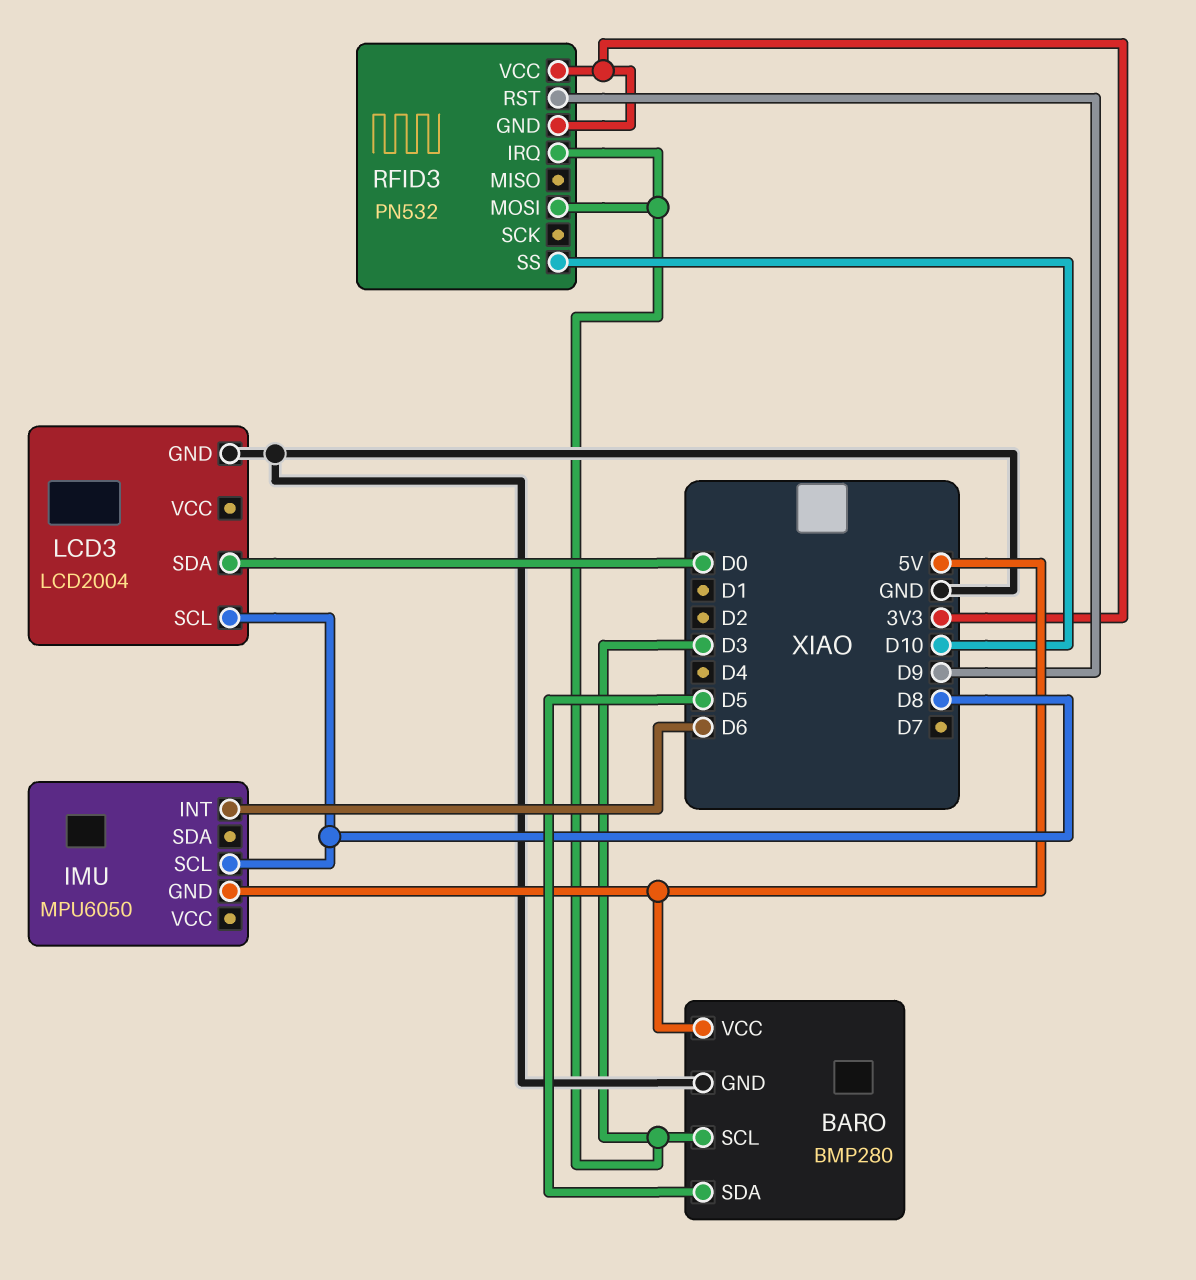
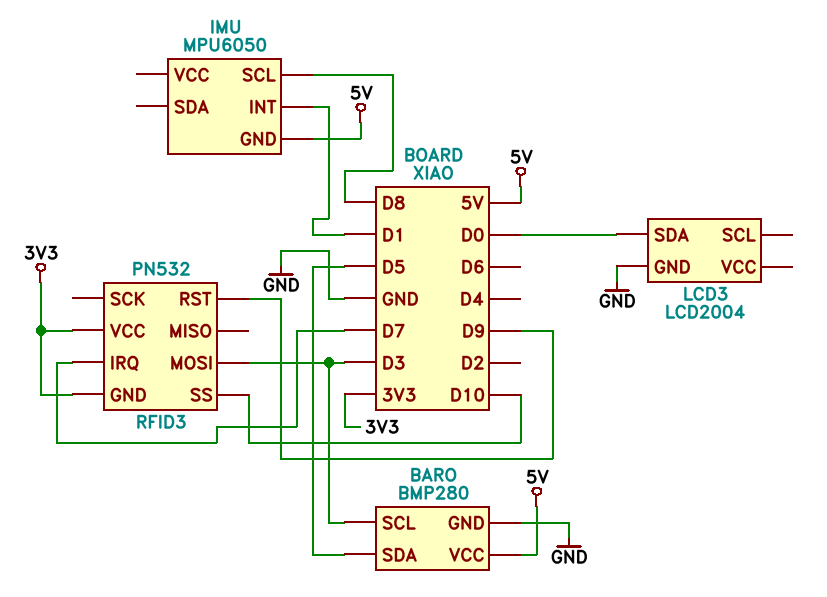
IMU pin INT: D6 -> D1
LCD3 pin SCL: D8 -> none
RFID3 pin IRQ: D3 -> D7

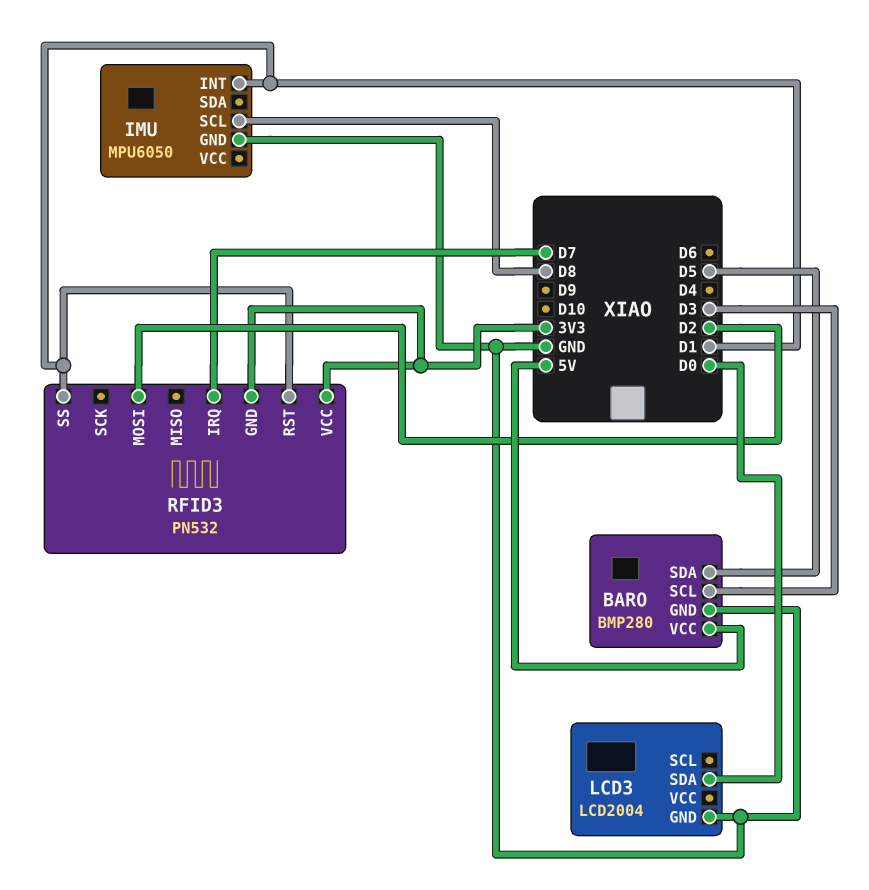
IMU pin GND: 5V -> GND
RFID3 pin MOSI: D3 -> D2
RFID3 pin RST: D9 -> D1
RFID3 pin SS: D10 -> D1

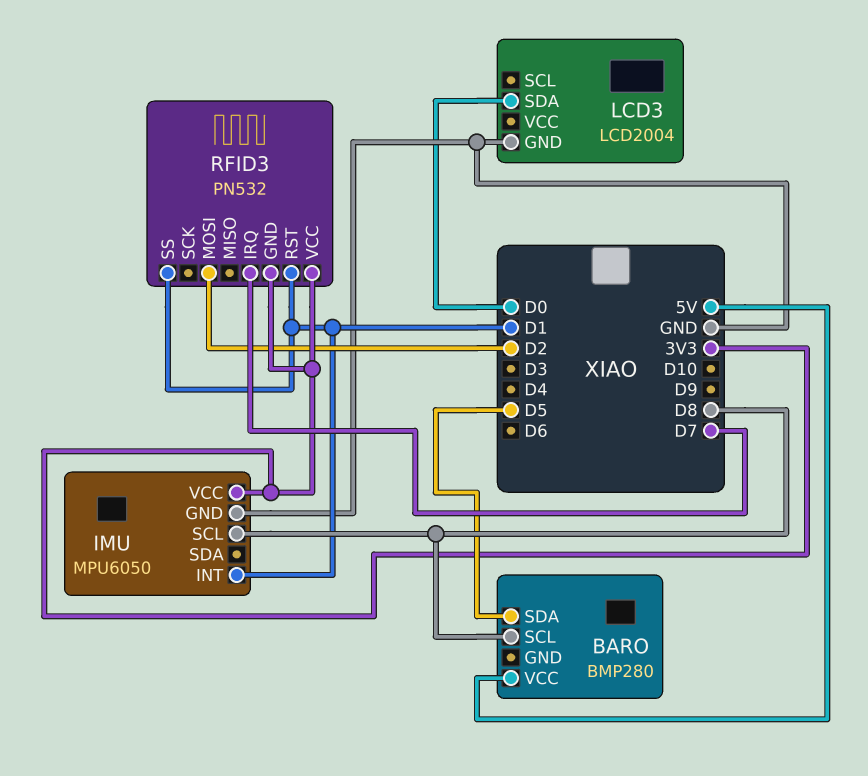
BARO pin GND: GND -> none
BARO pin SCL: D3 -> D8
IMU pin VCC: none -> 3V3

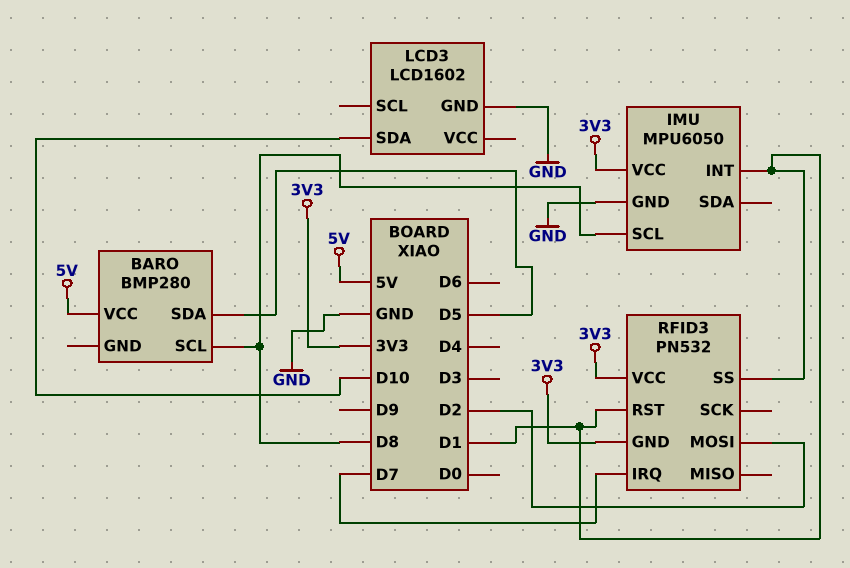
LCD3: LCD2004 -> LCD1602
LCD3 pin SDA: D0 -> D10

